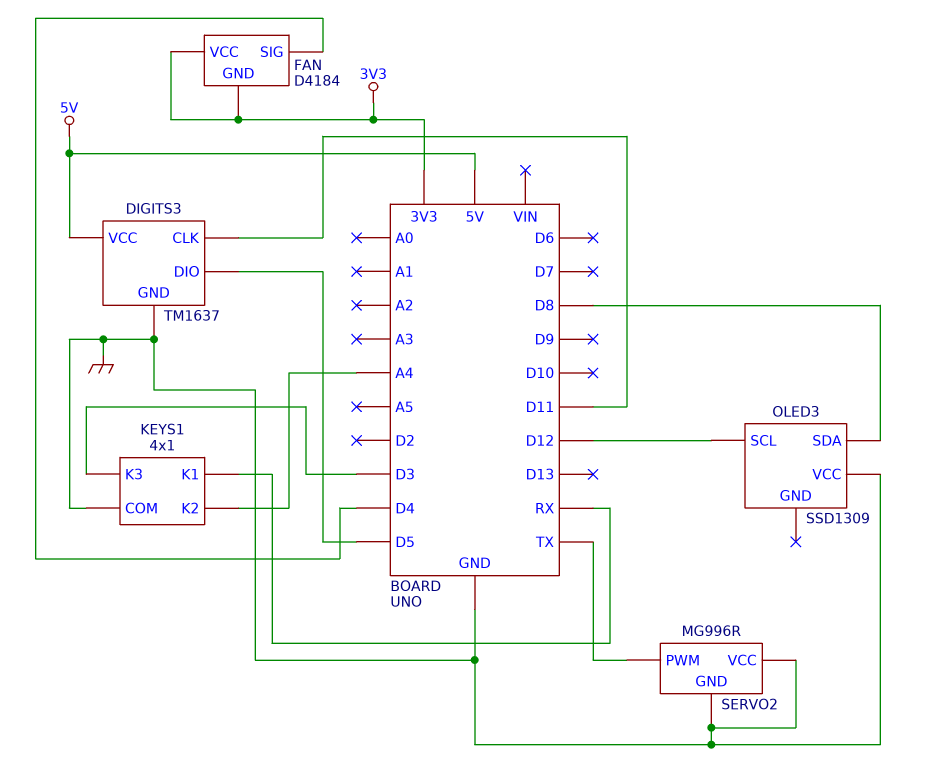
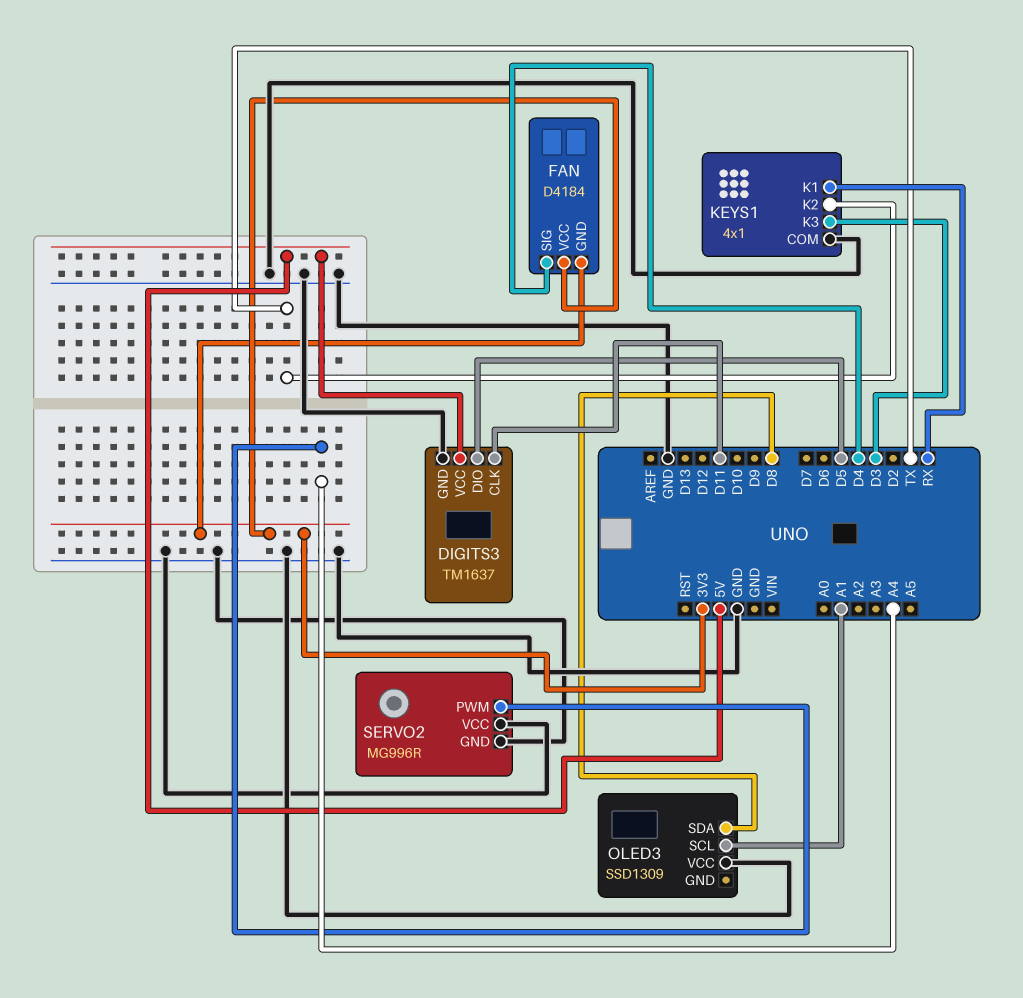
KEYS1 pin K2: A4 -> TX
OLED3 pin SCL: D12 -> A1
SERVO2 pin PWM: TX -> A4

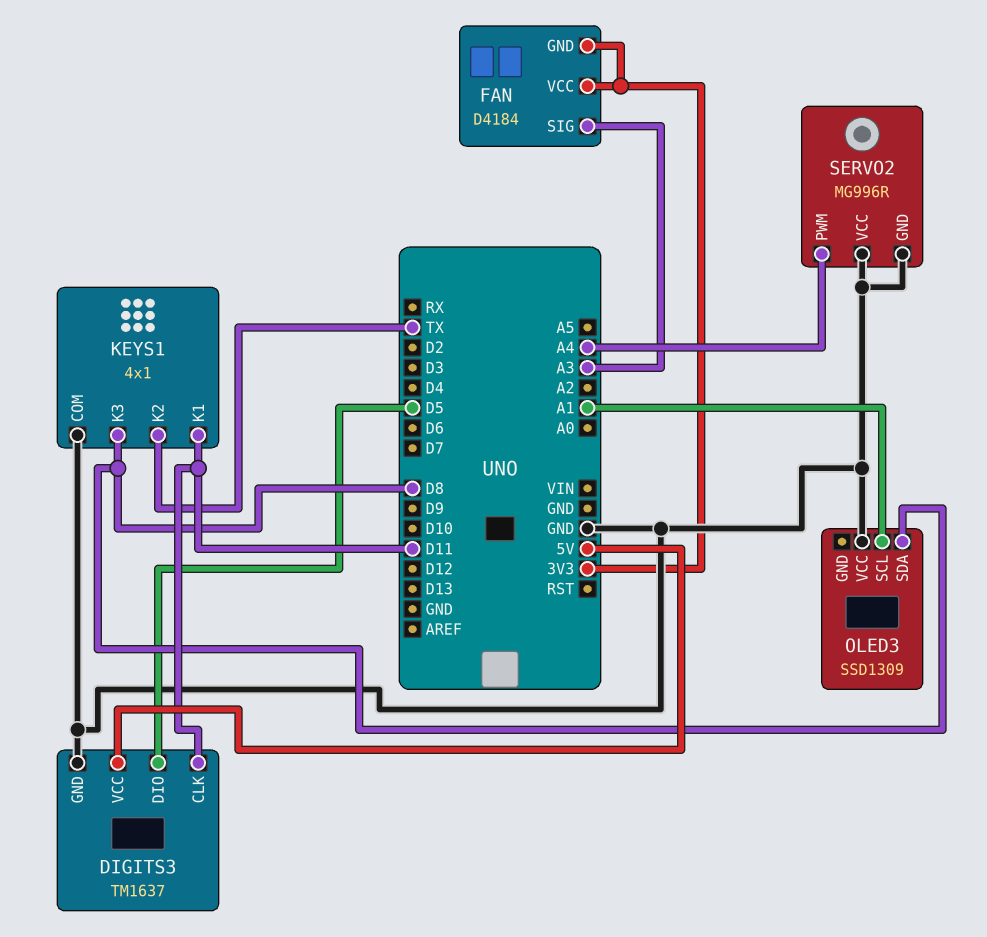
FAN pin SIG: D4 -> A3
KEYS1 pin K1: RX -> D11
KEYS1 pin K3: D3 -> D8

